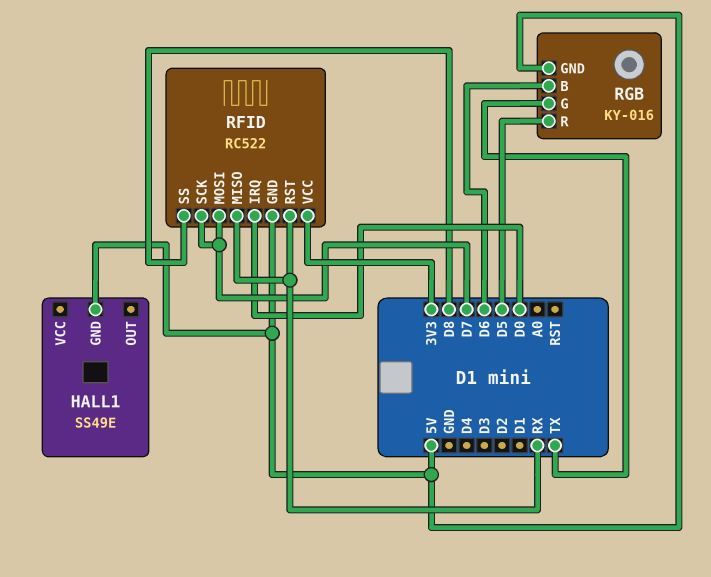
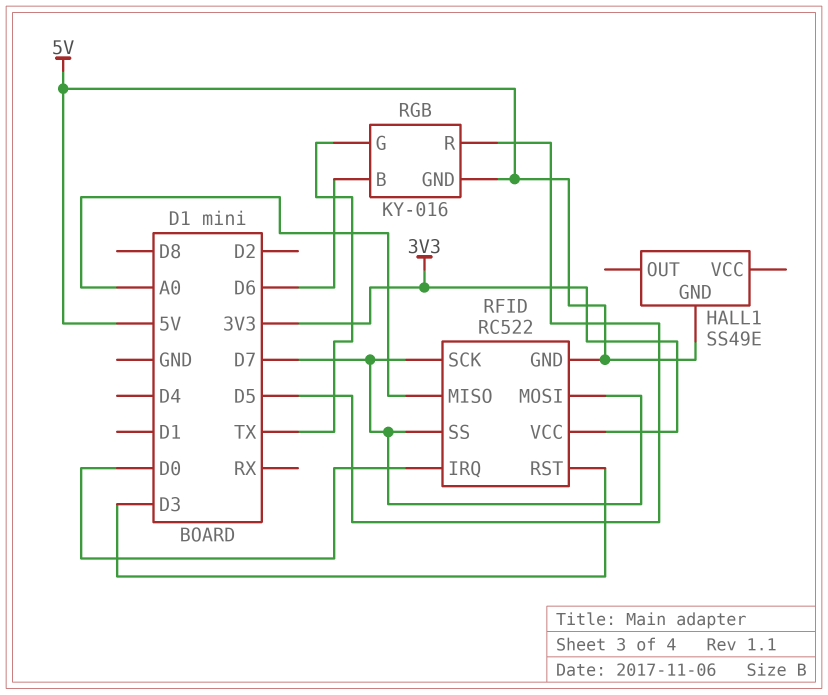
RFID pin MISO: RX -> A0
RFID pin RST: RX -> D3
RFID pin SS: D8 -> D7

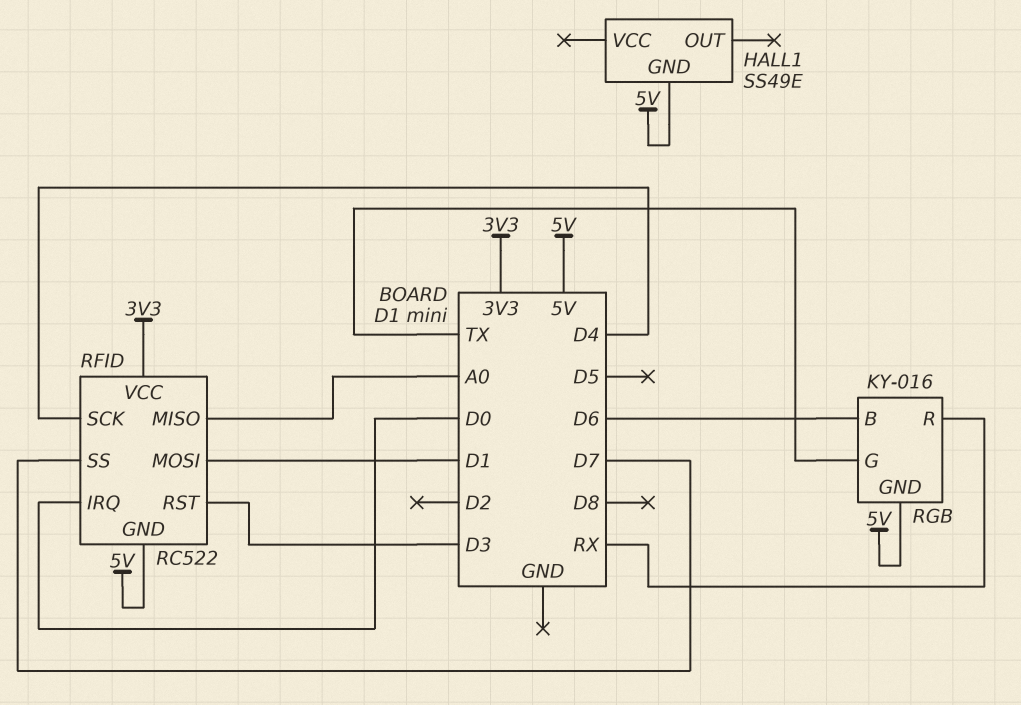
RFID pin MOSI: D7 -> D1
RFID pin SCK: D7 -> D4
RGB pin R: D5 -> RX

